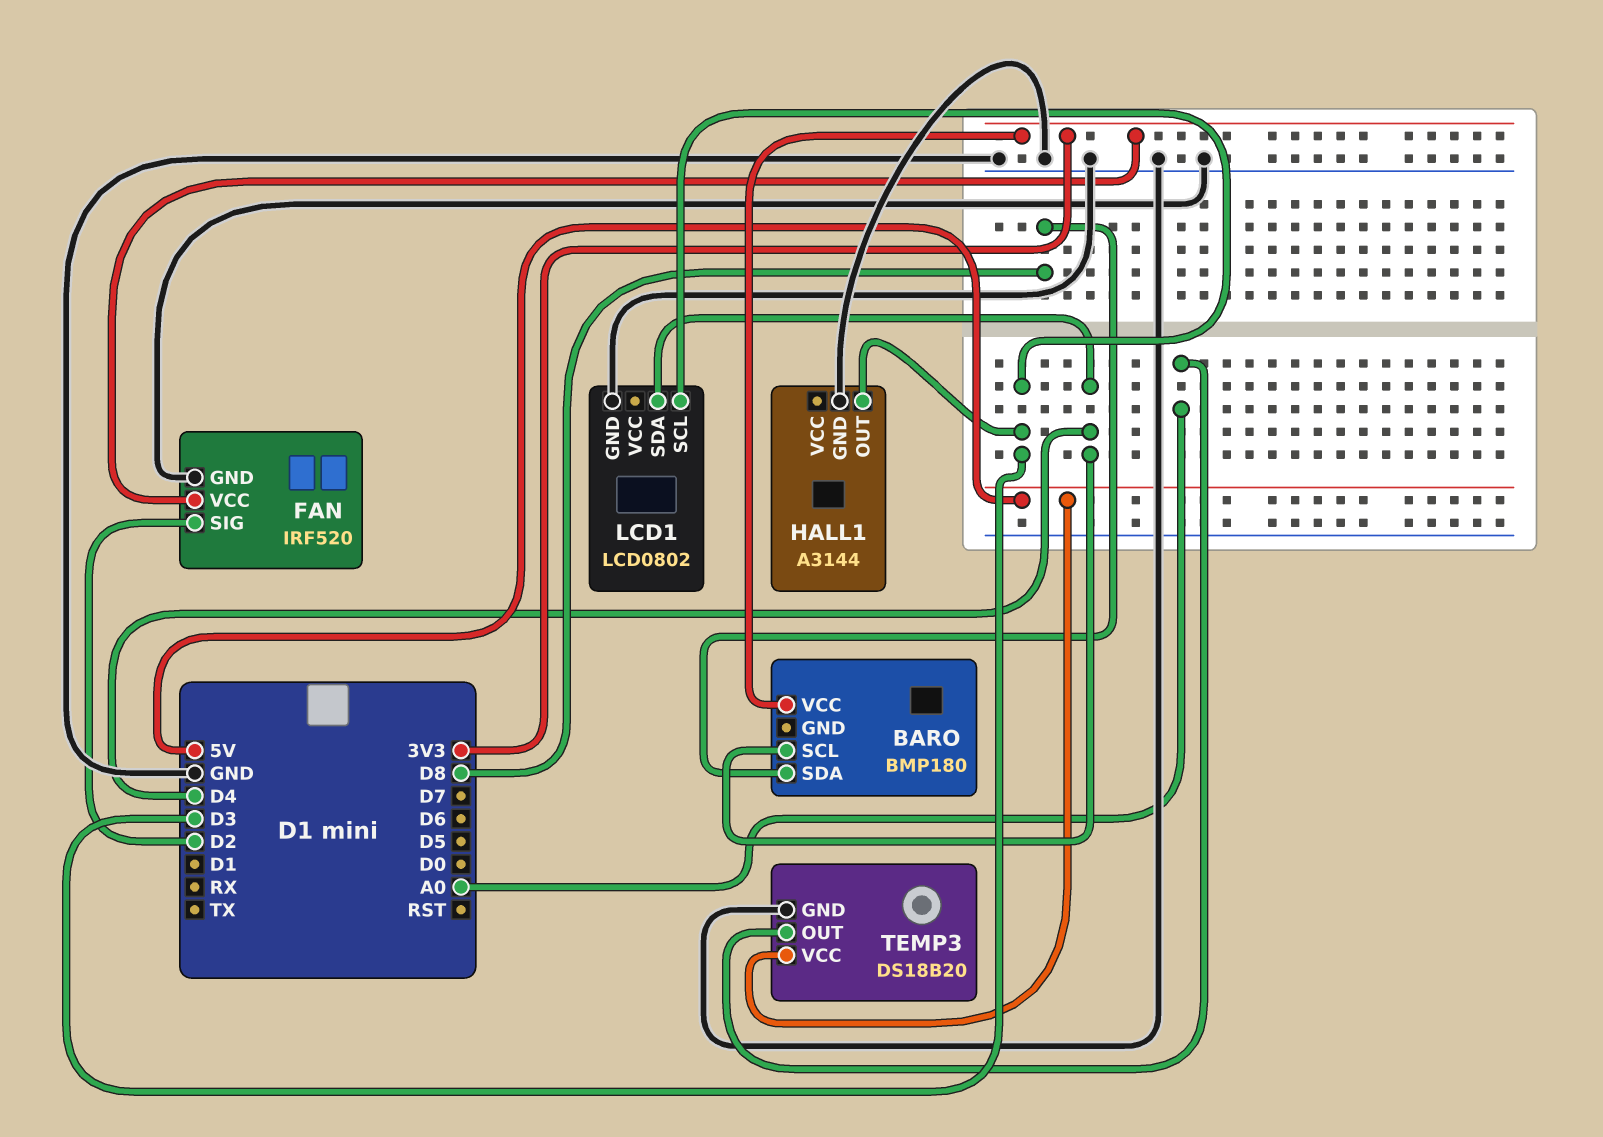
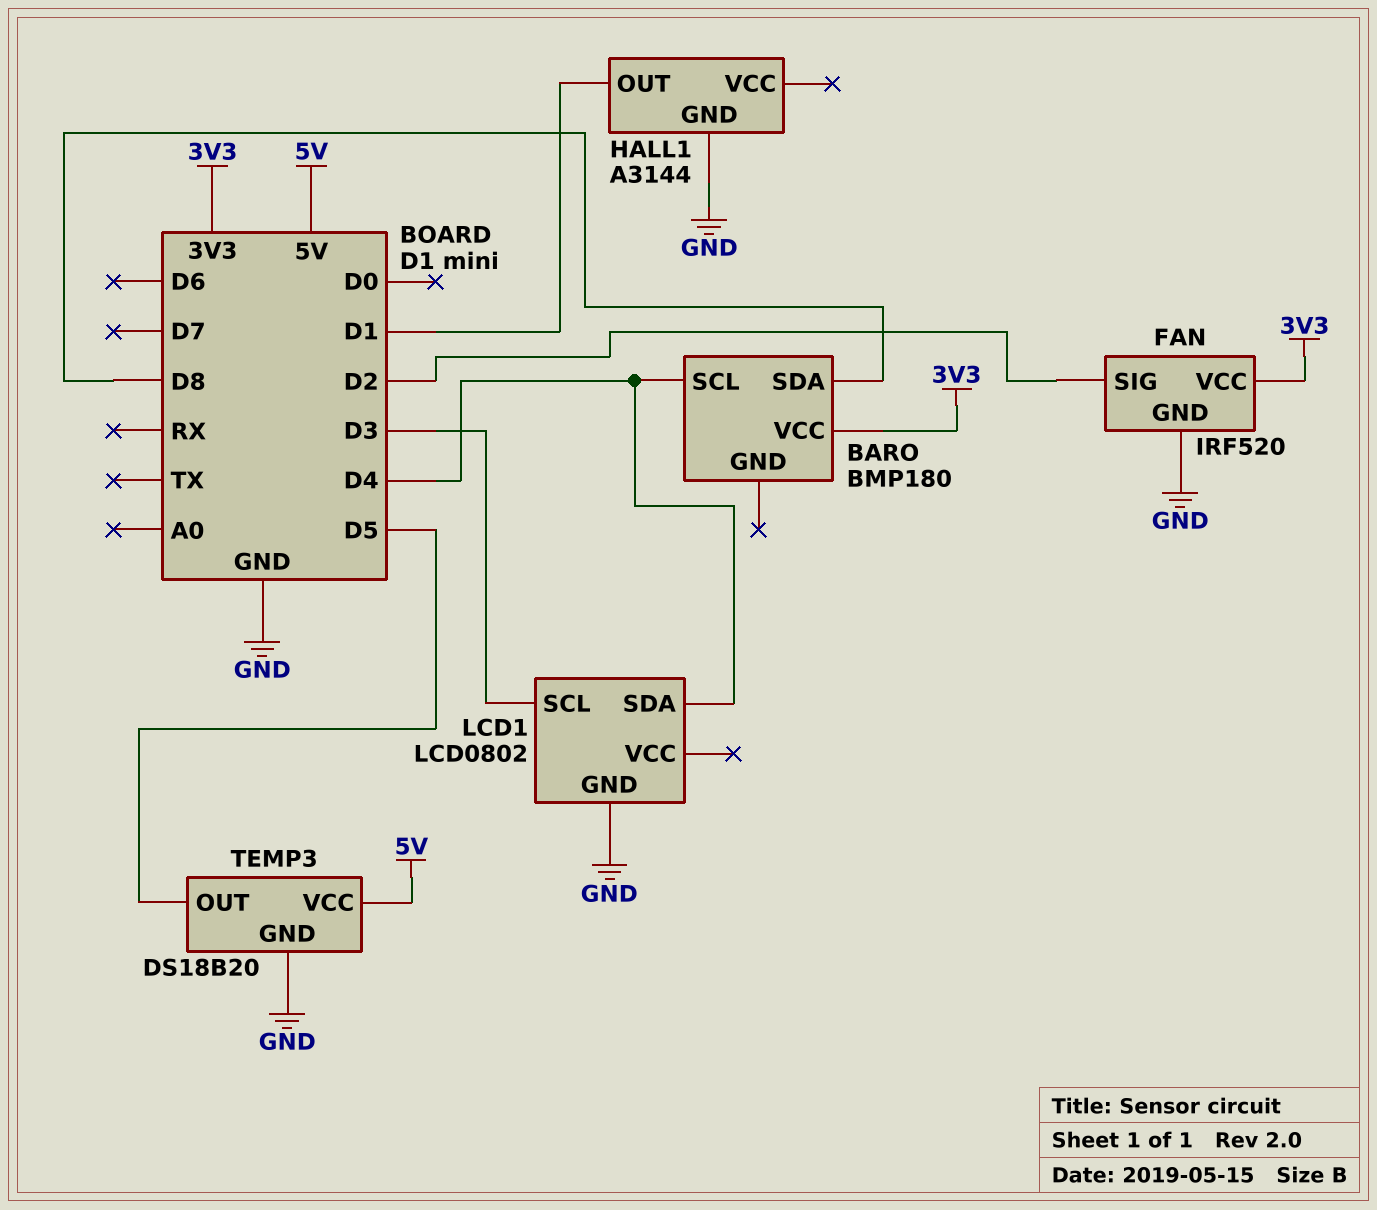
HALL1 pin OUT: D3 -> D1
TEMP3 pin OUT: A0 -> D5

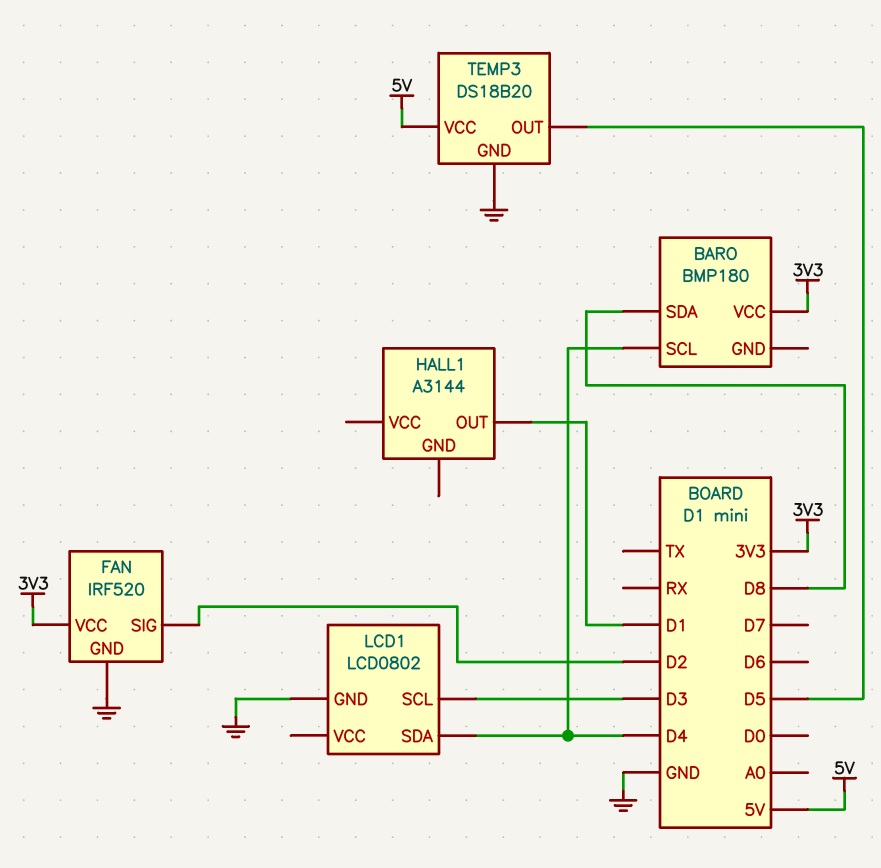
HALL1 pin GND: GND -> none

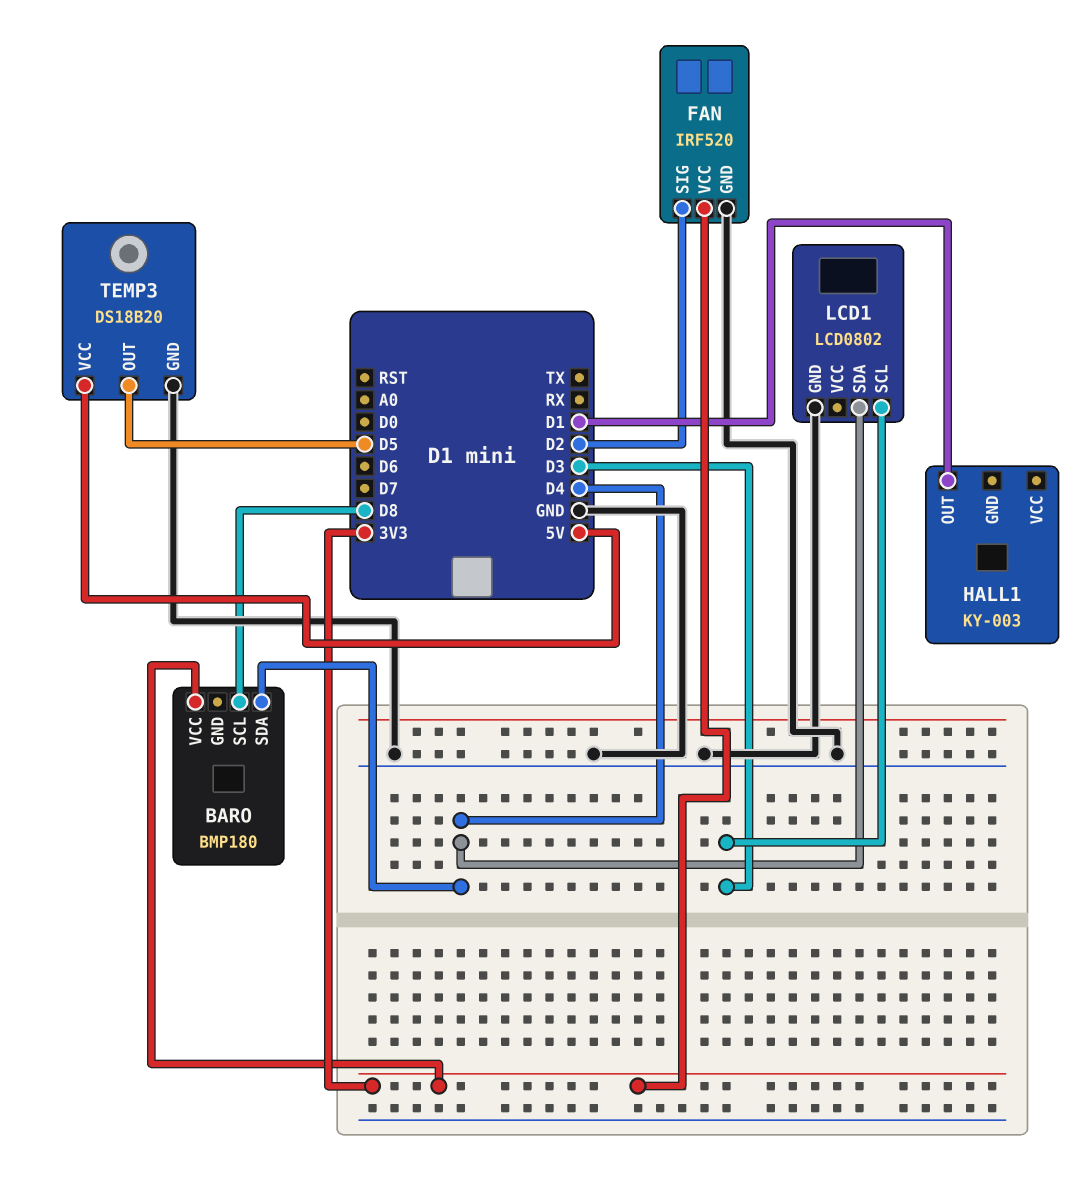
BARO pin SCL: D4 -> D8
BARO pin SDA: D8 -> D4
HALL1: A3144 -> KY-003

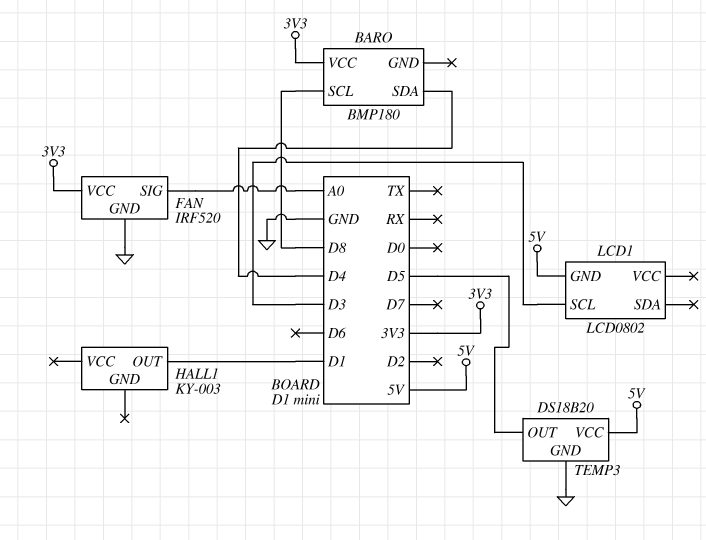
FAN pin SIG: D2 -> A0
LCD1 pin GND: GND -> 5V
LCD1 pin SDA: D4 -> none

